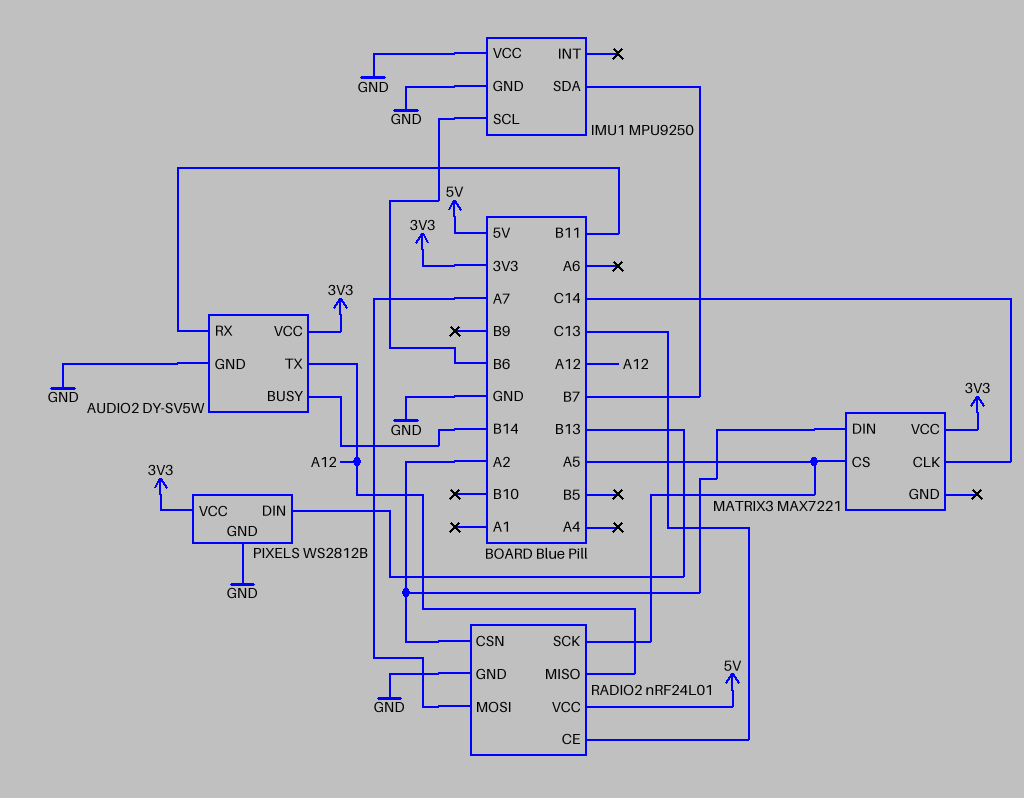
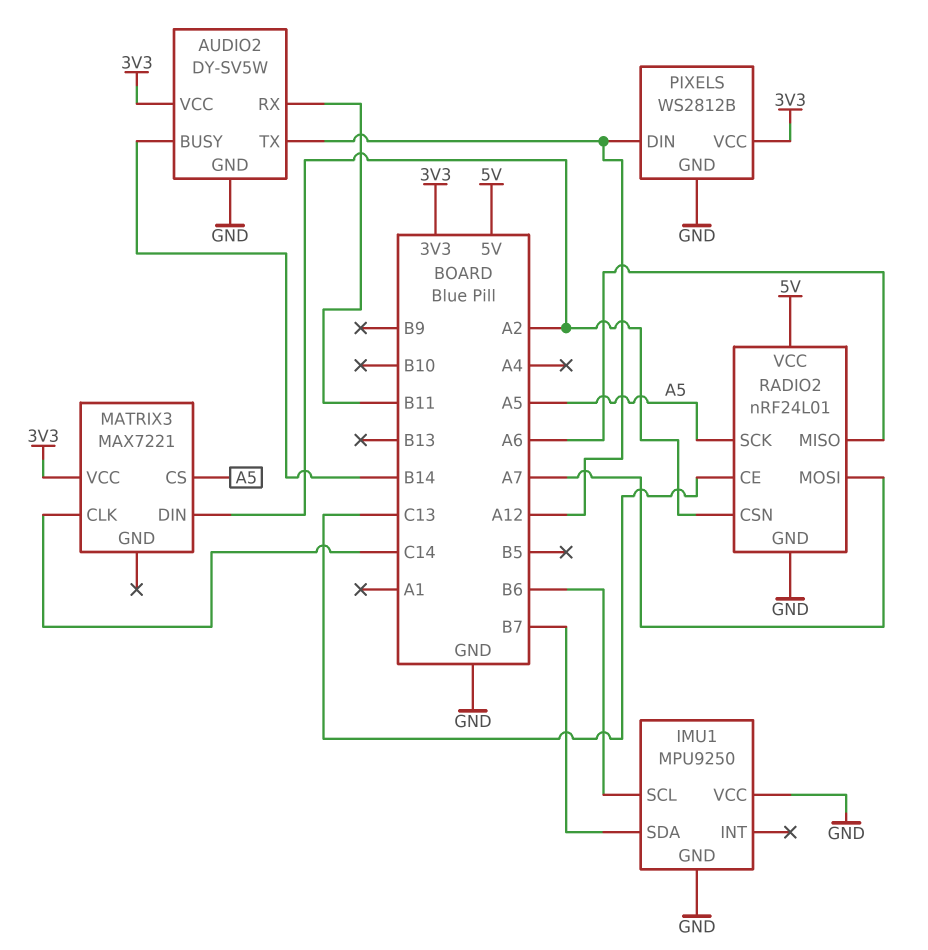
PIXELS pin DIN: B13 -> A12
RADIO2 pin MISO: A12 -> A6

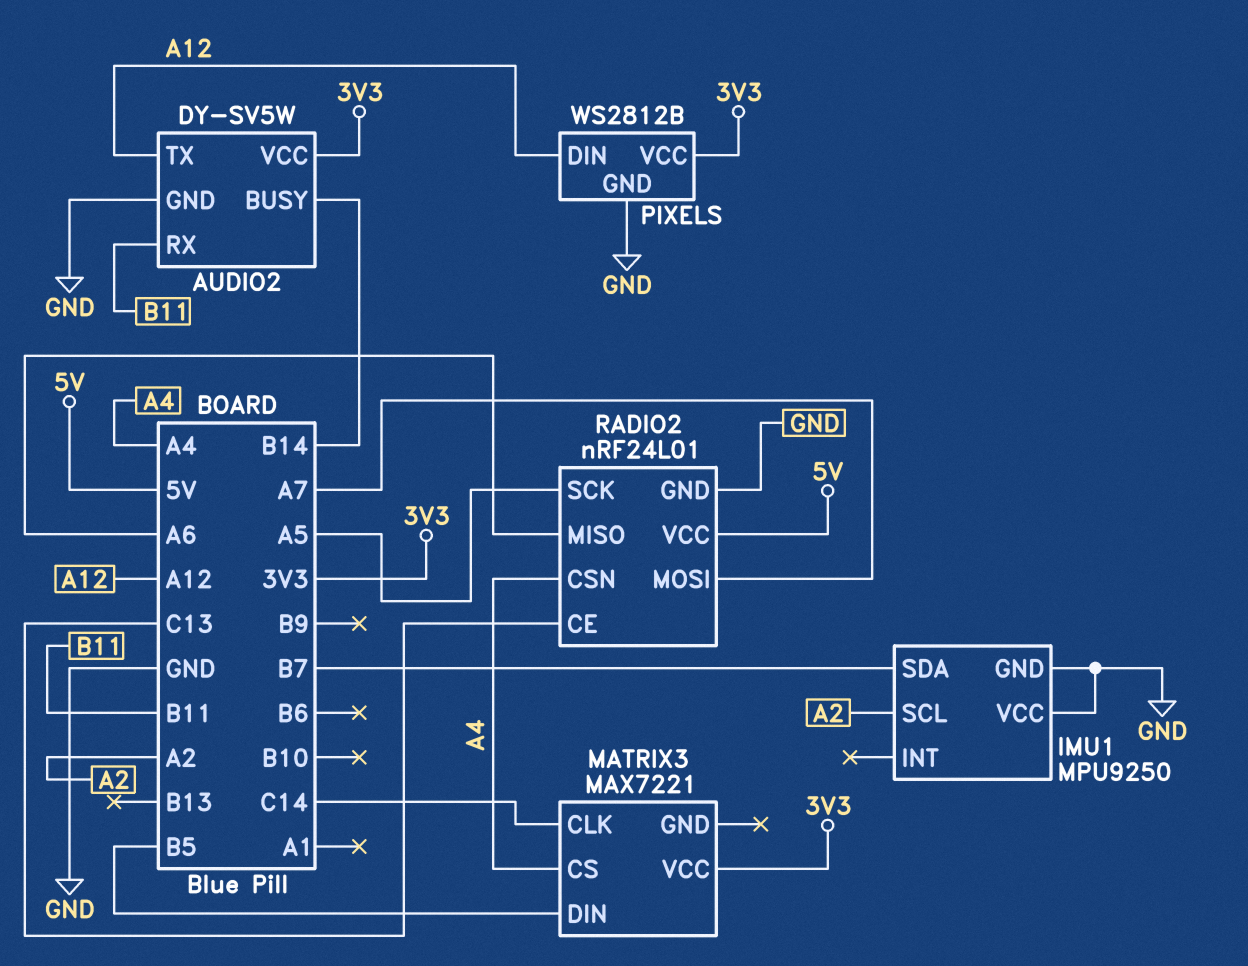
IMU1 pin SCL: B6 -> A2
MATRIX3 pin CS: A5 -> A4
MATRIX3 pin DIN: A2 -> B5
RADIO2 pin CSN: A2 -> A4

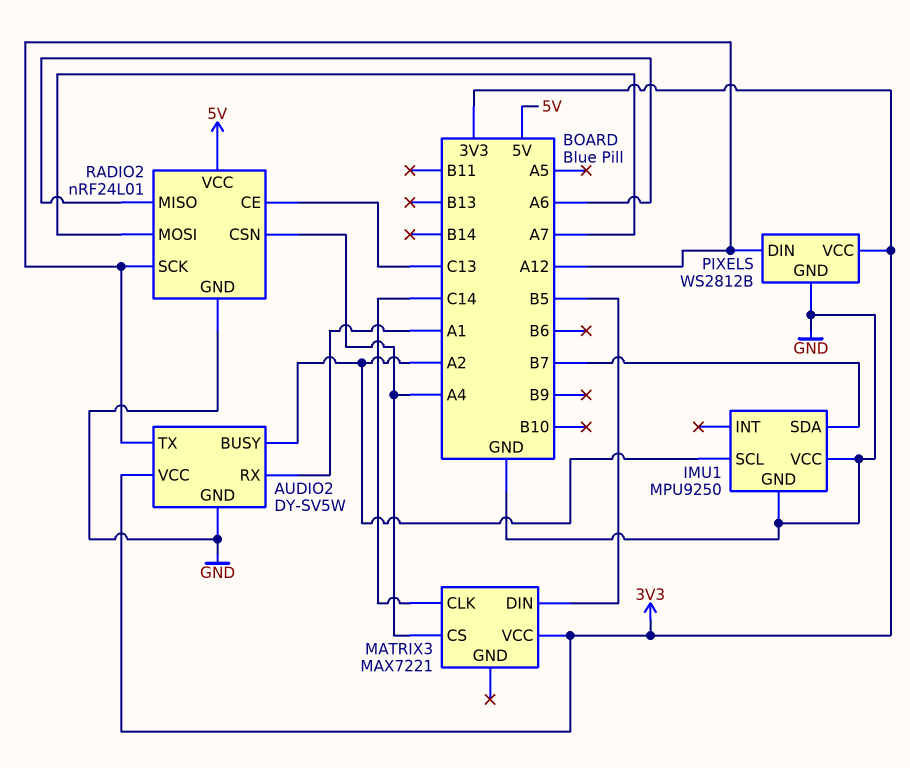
AUDIO2 pin BUSY: B14 -> A2
AUDIO2 pin RX: B11 -> A1
RADIO2 pin SCK: A5 -> A12

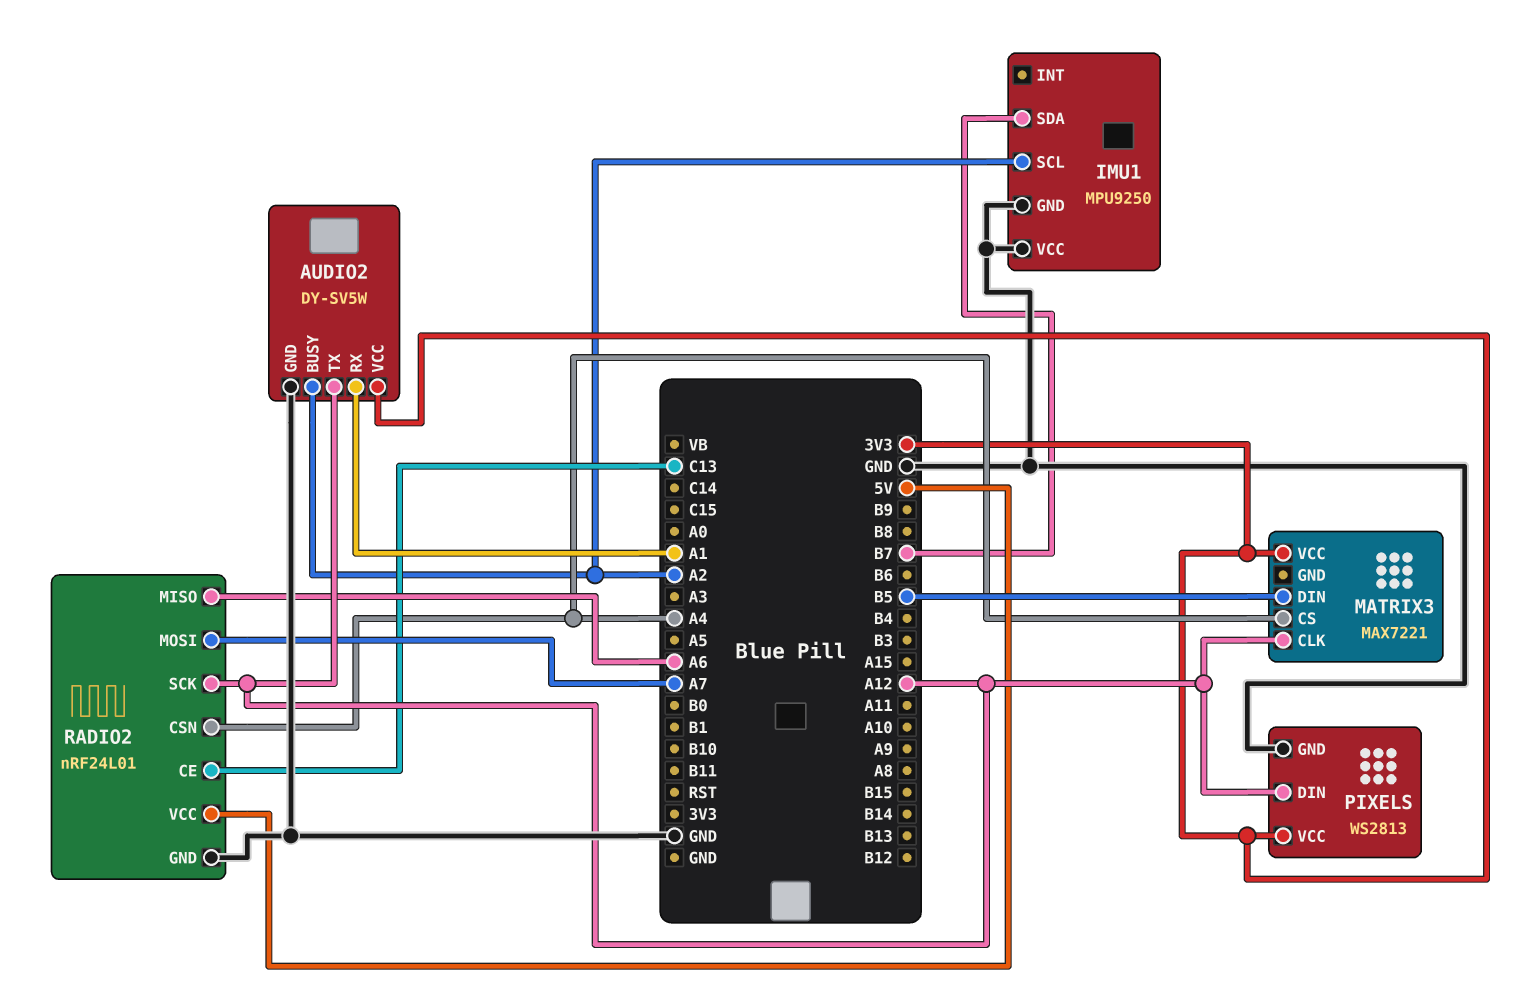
MATRIX3 pin CLK: C14 -> A12
PIXELS: WS2812B -> WS2813

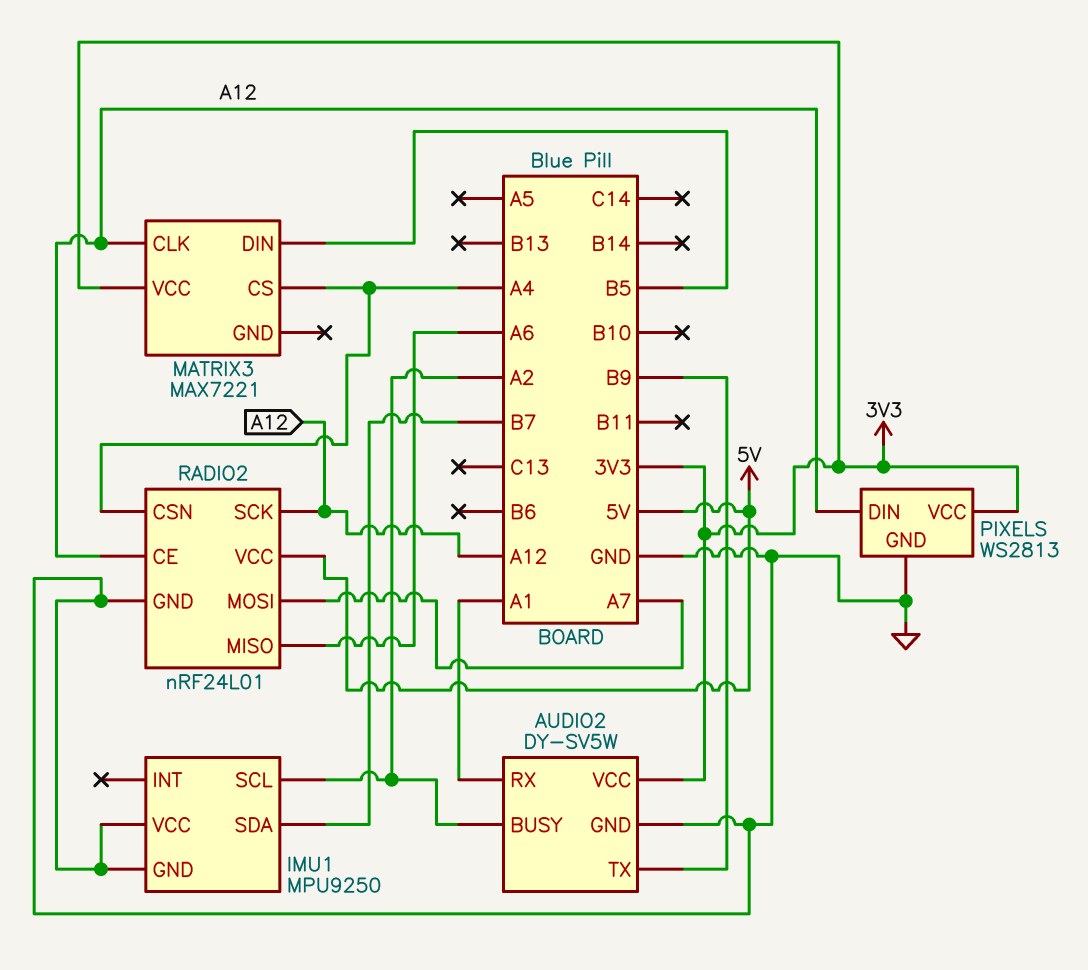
AUDIO2 pin TX: A12 -> B9
RADIO2 pin CE: C13 -> A12

